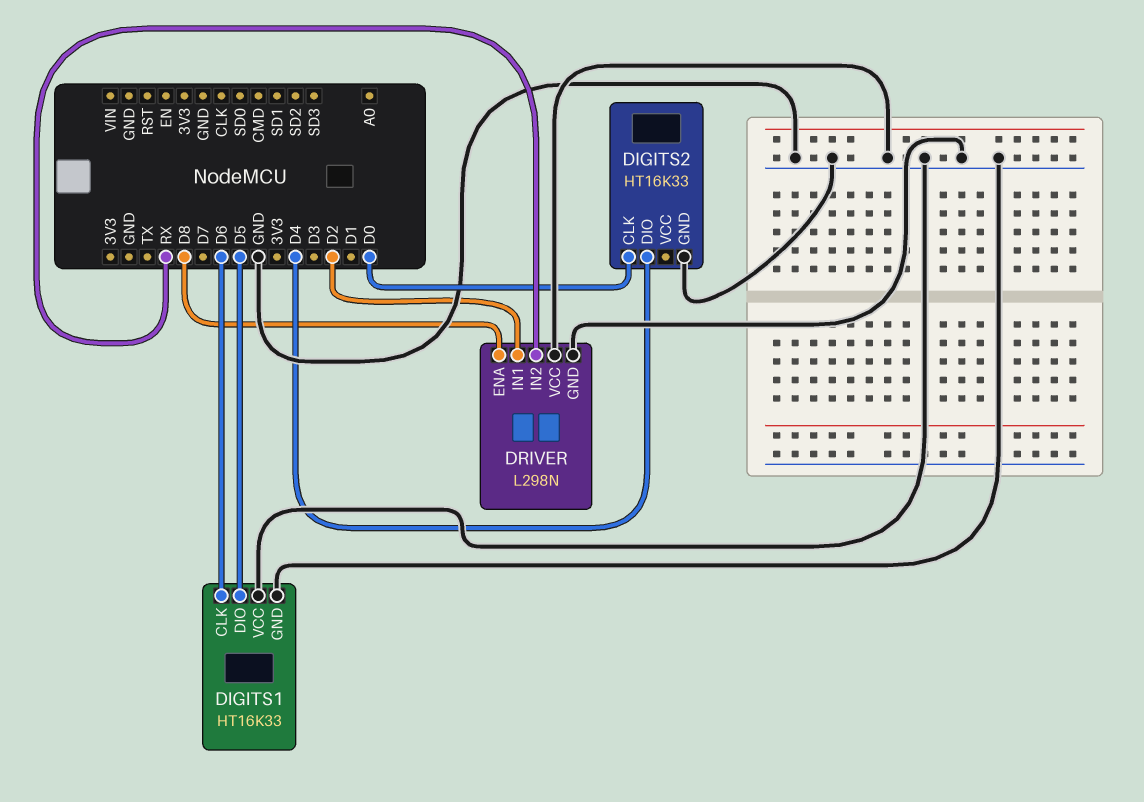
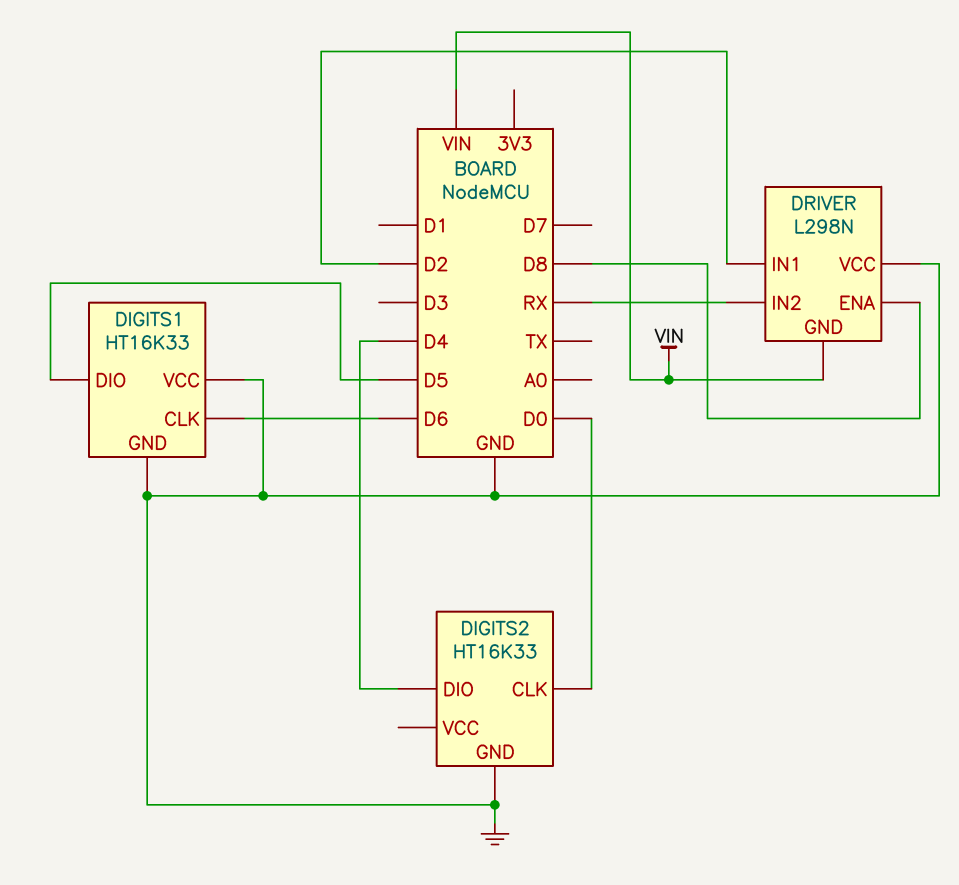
DRIVER pin GND: GND -> VIN

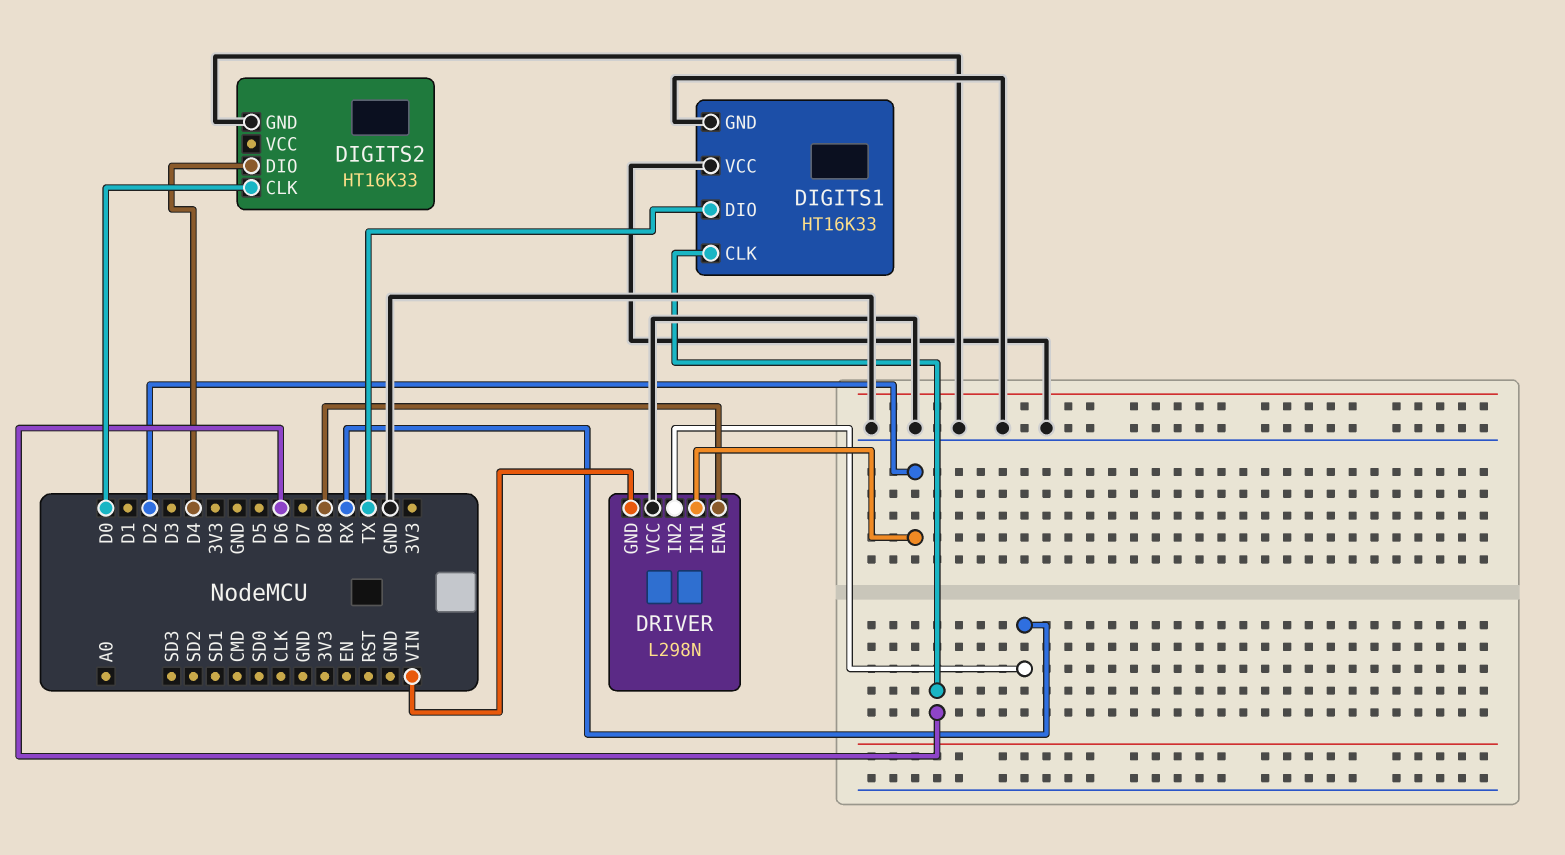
DIGITS1 pin DIO: D5 -> TX

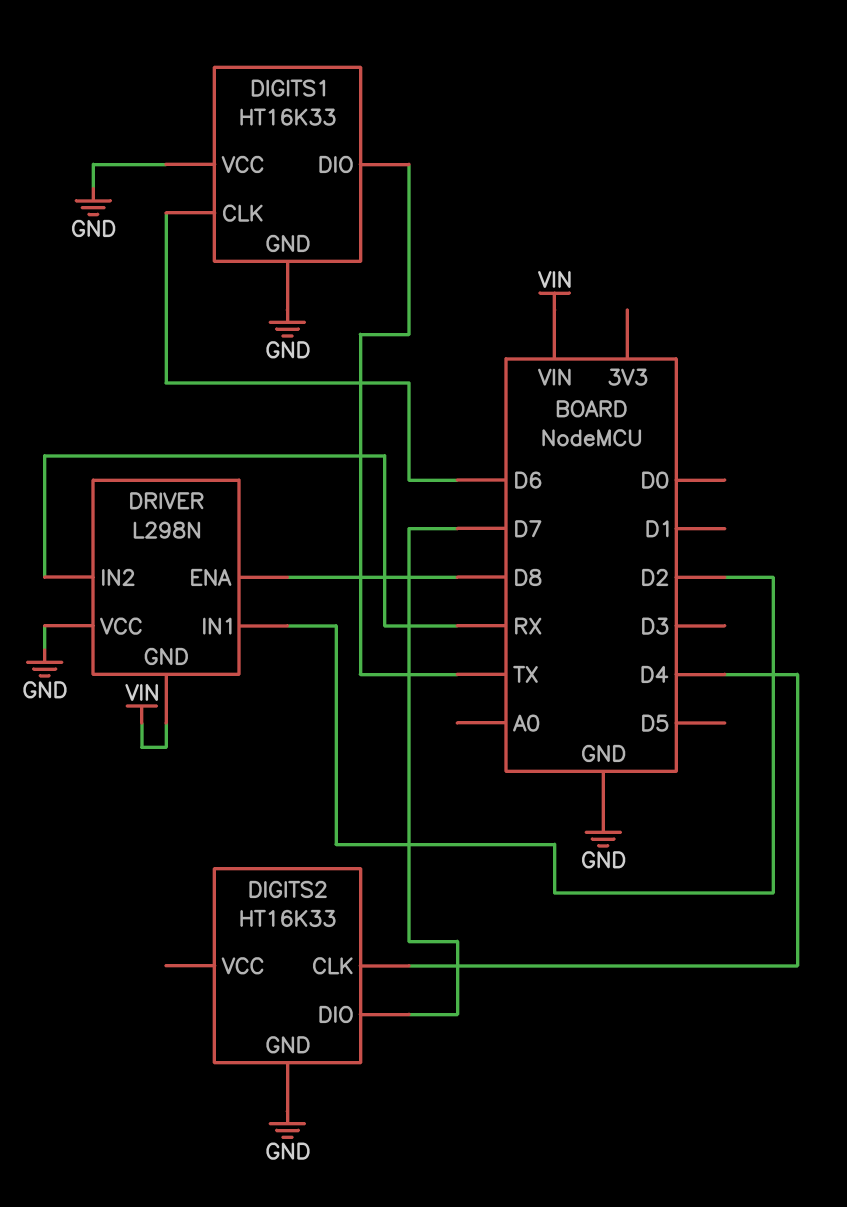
DIGITS2 pin CLK: D0 -> D4
DIGITS2 pin DIO: D4 -> D7

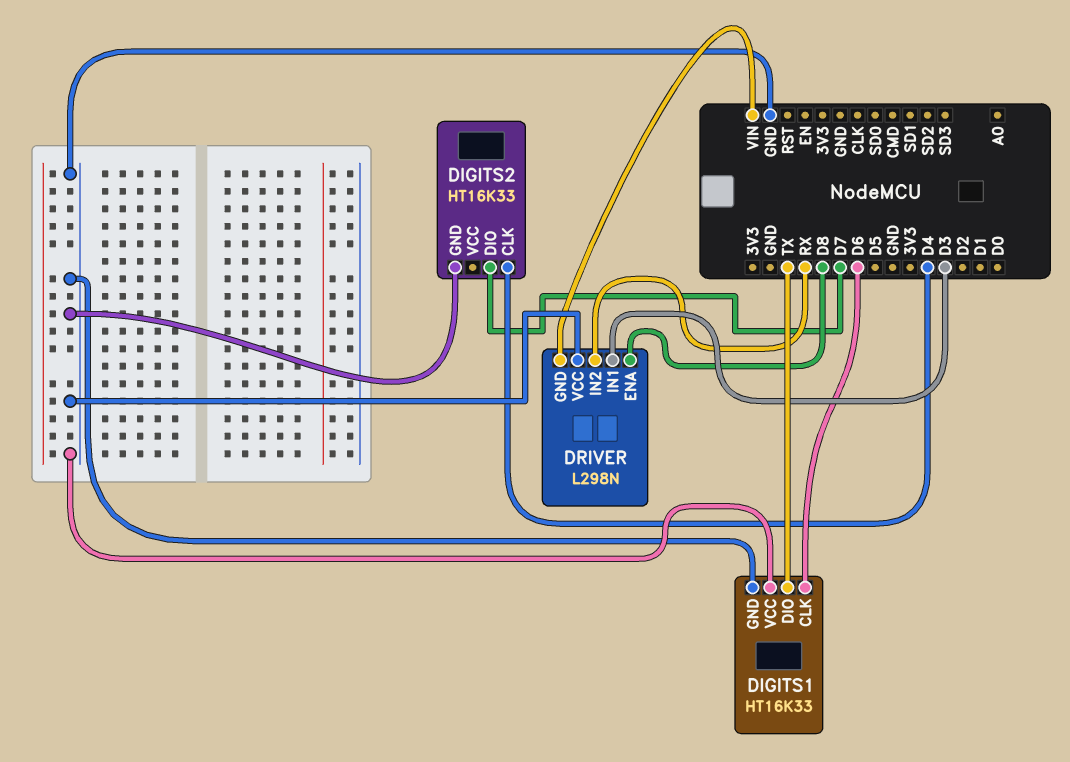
DRIVER pin IN1: D2 -> D3

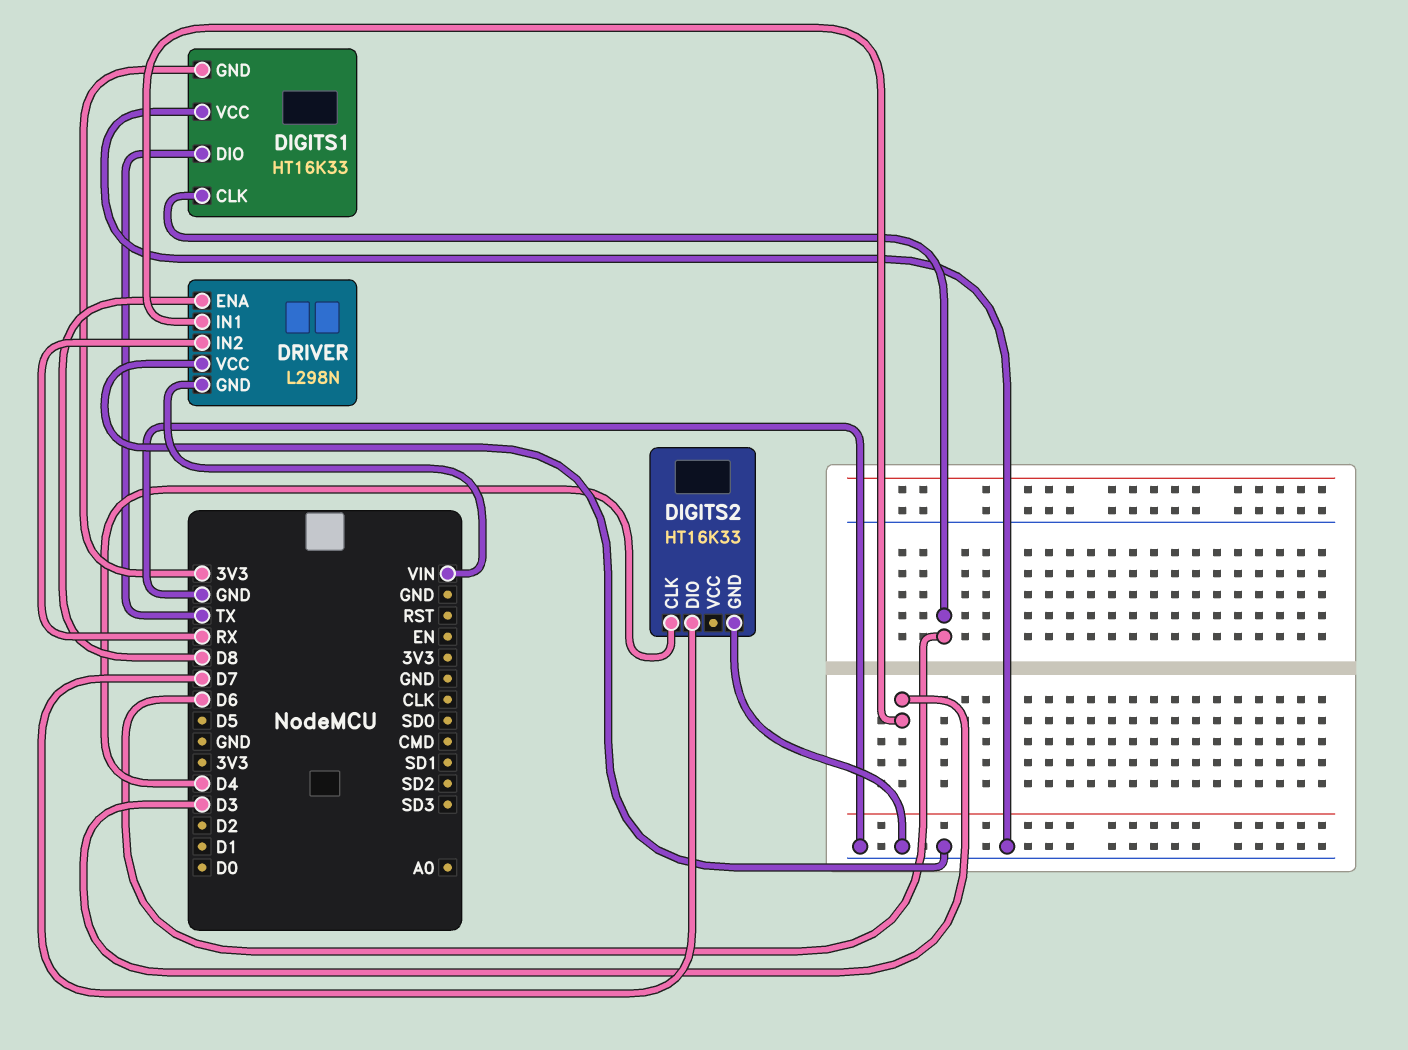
DIGITS1 pin GND: GND -> 3V3

